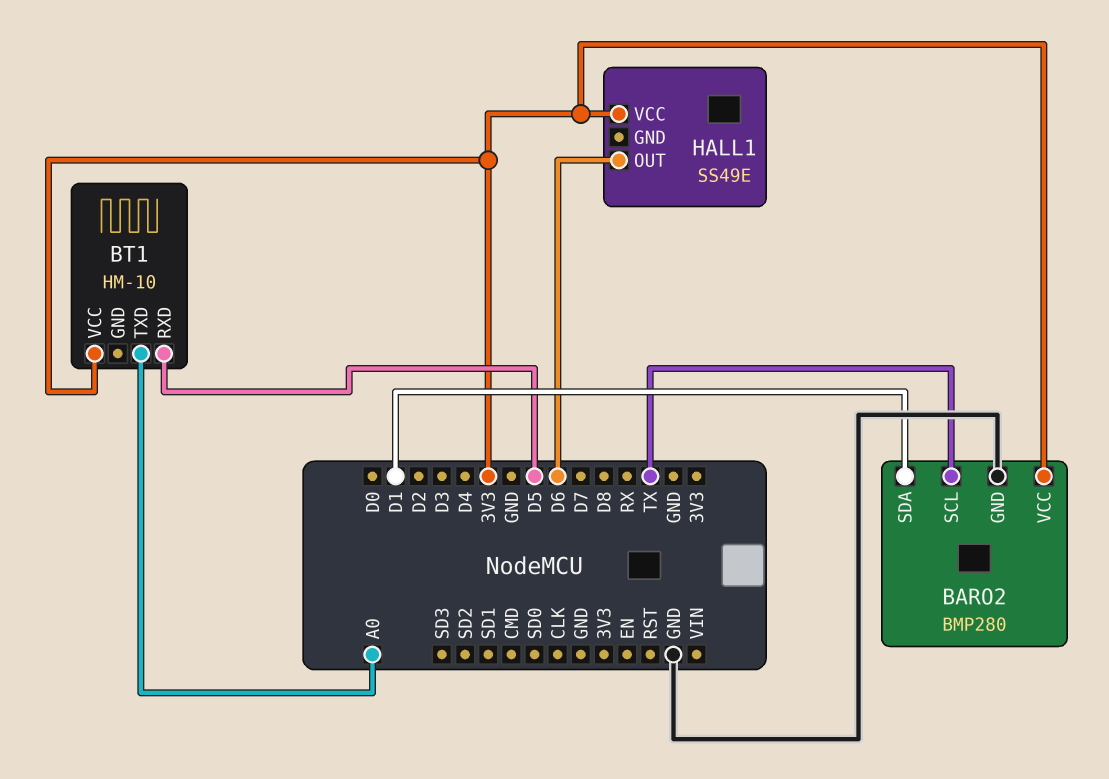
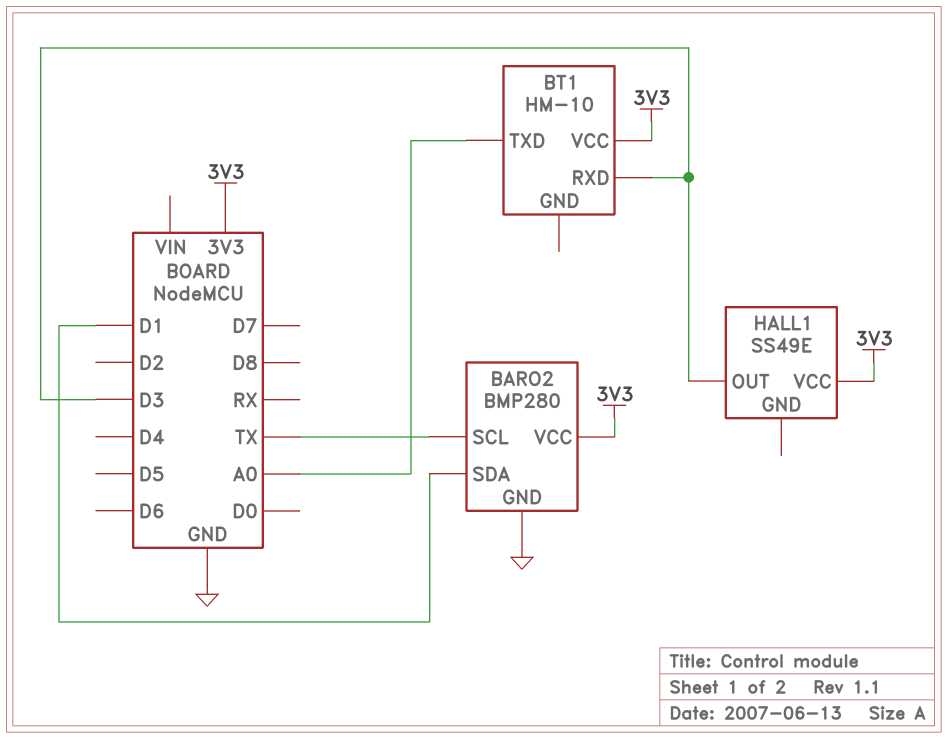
BT1 pin RXD: D5 -> D3
HALL1 pin OUT: D6 -> D3

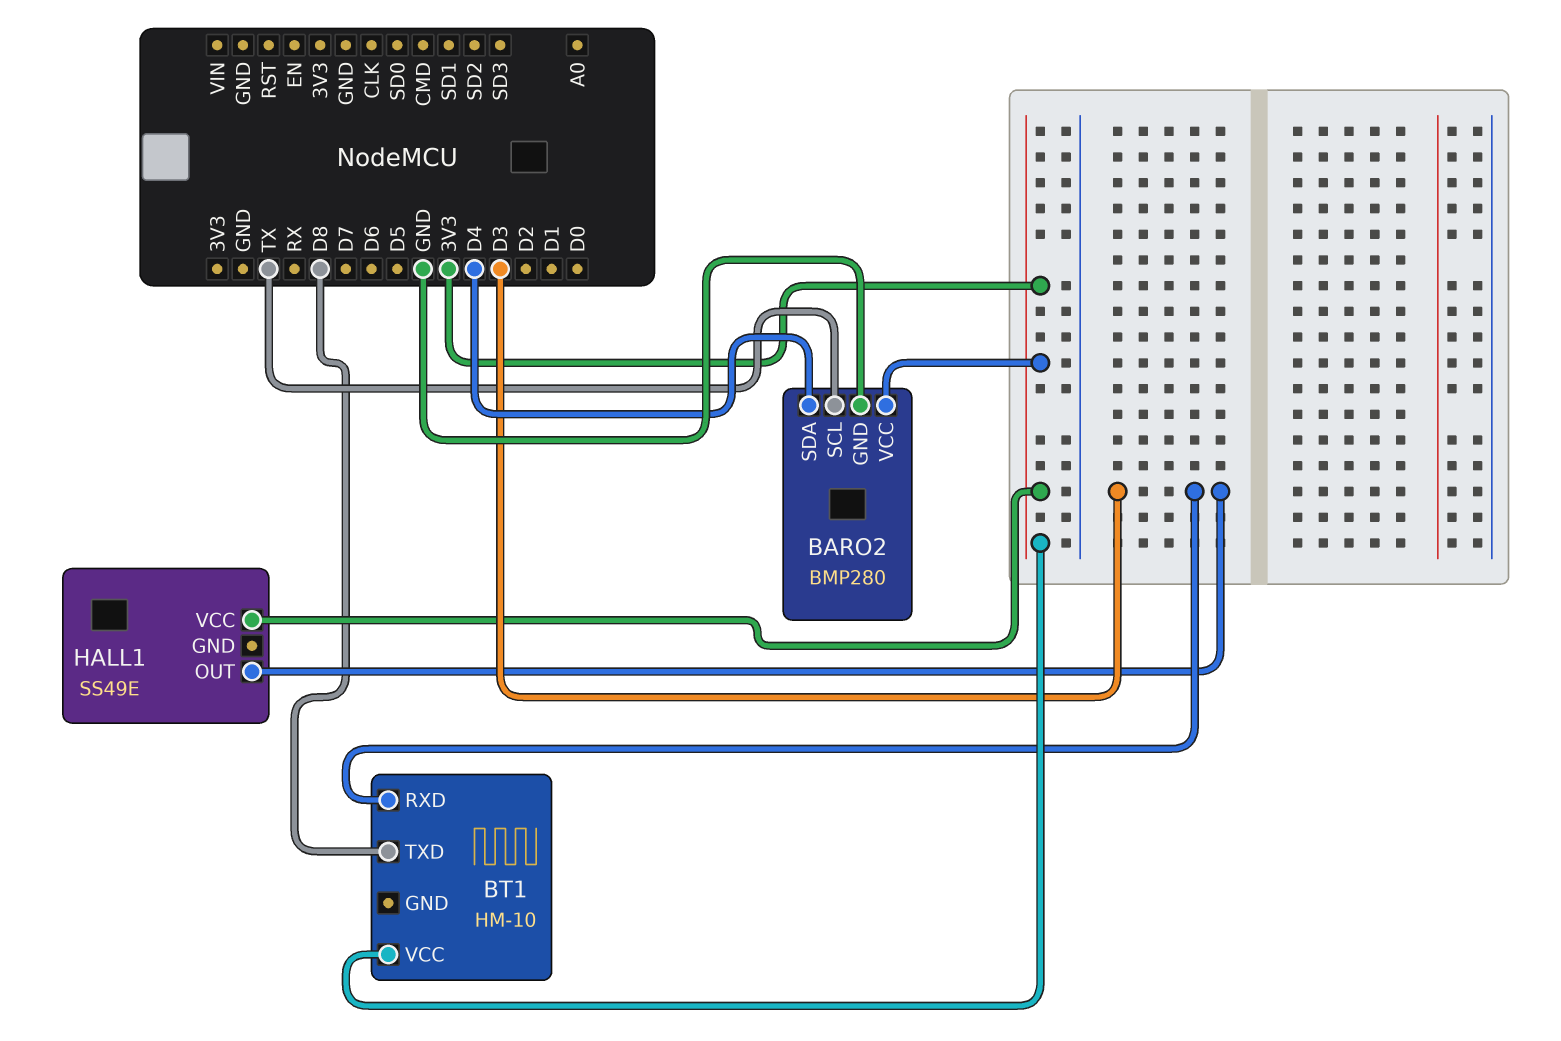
BARO2 pin SDA: D1 -> D4
BT1 pin TXD: A0 -> D8

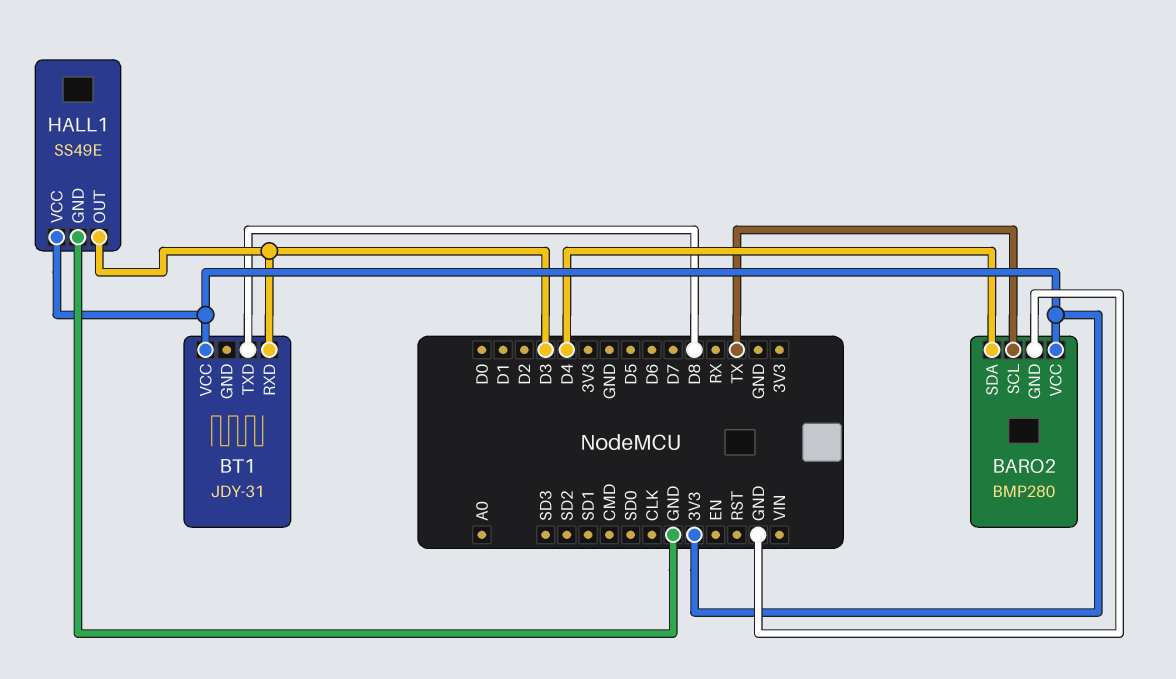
BT1: HM-10 -> JDY-31
HALL1 pin GND: none -> GND

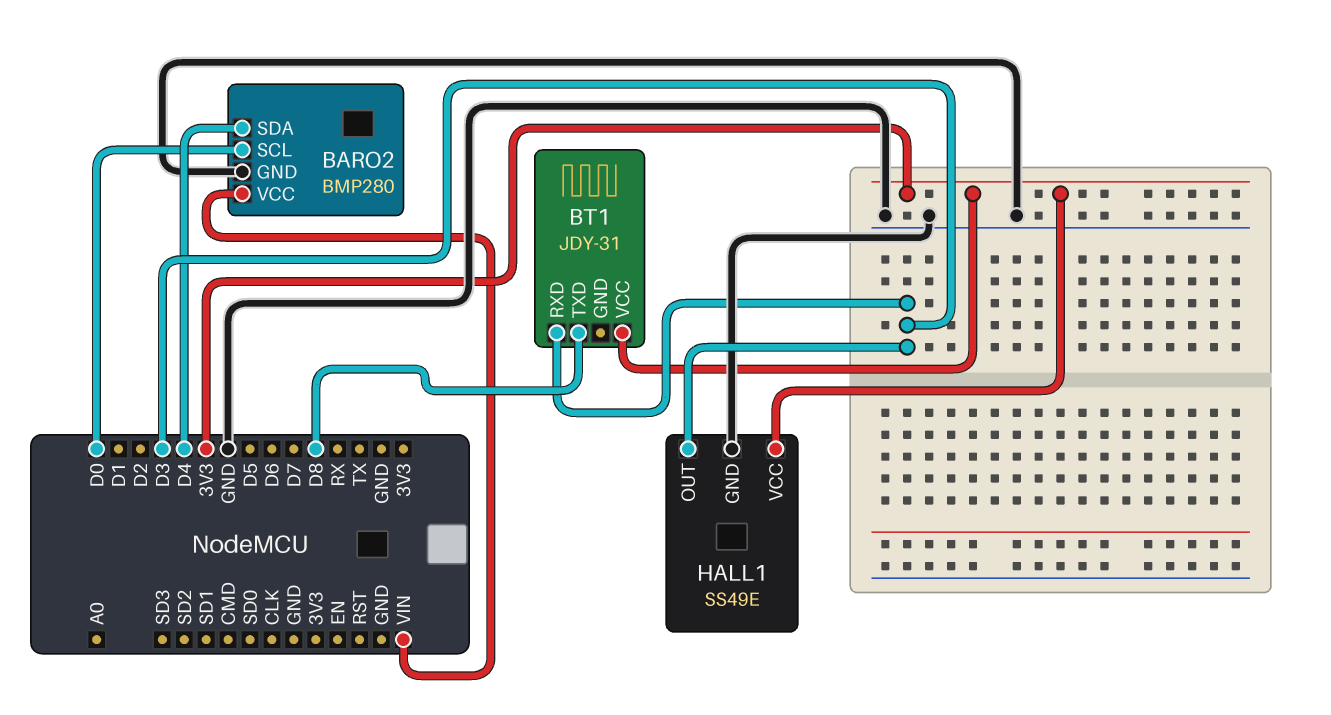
BARO2 pin SCL: TX -> D0
BARO2 pin VCC: 3V3 -> VIN

